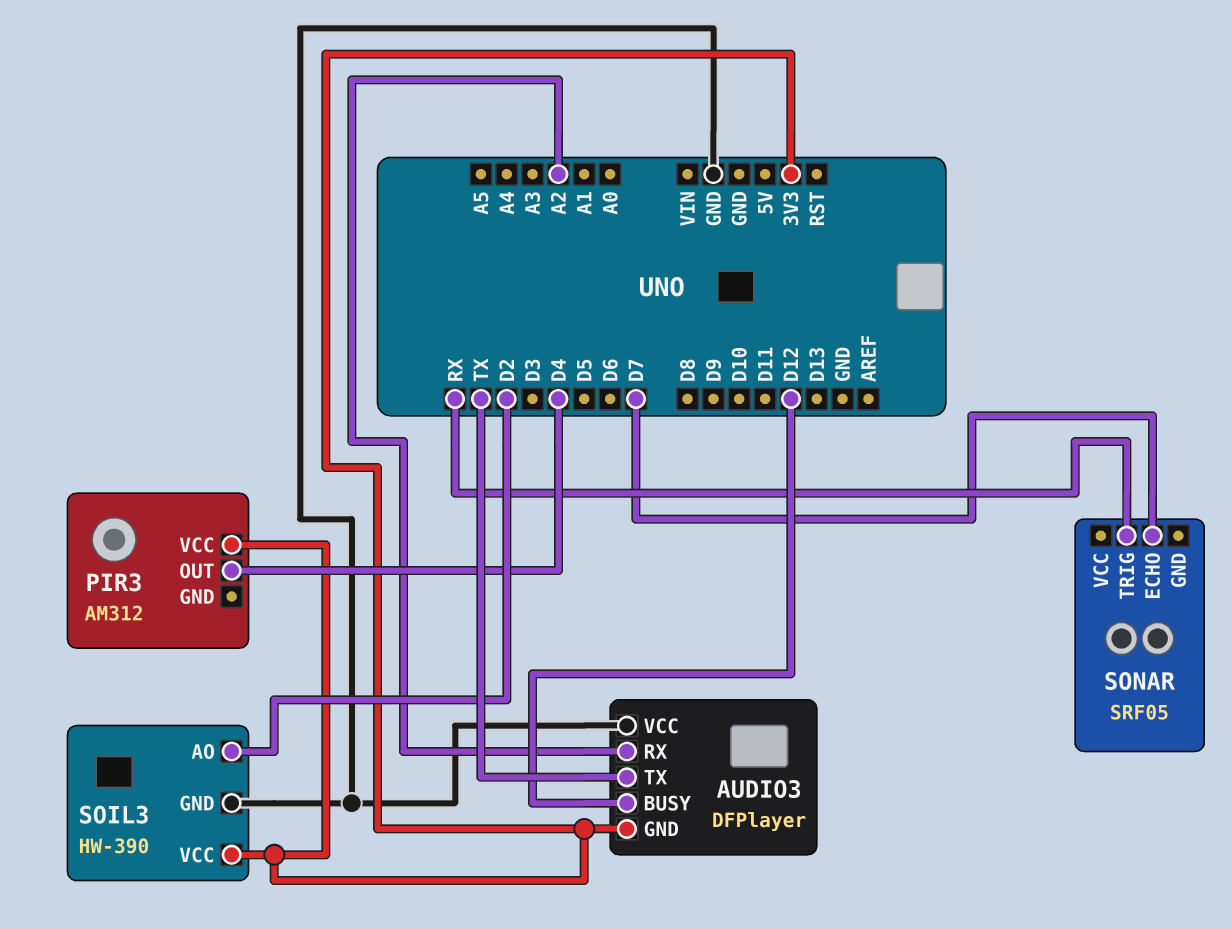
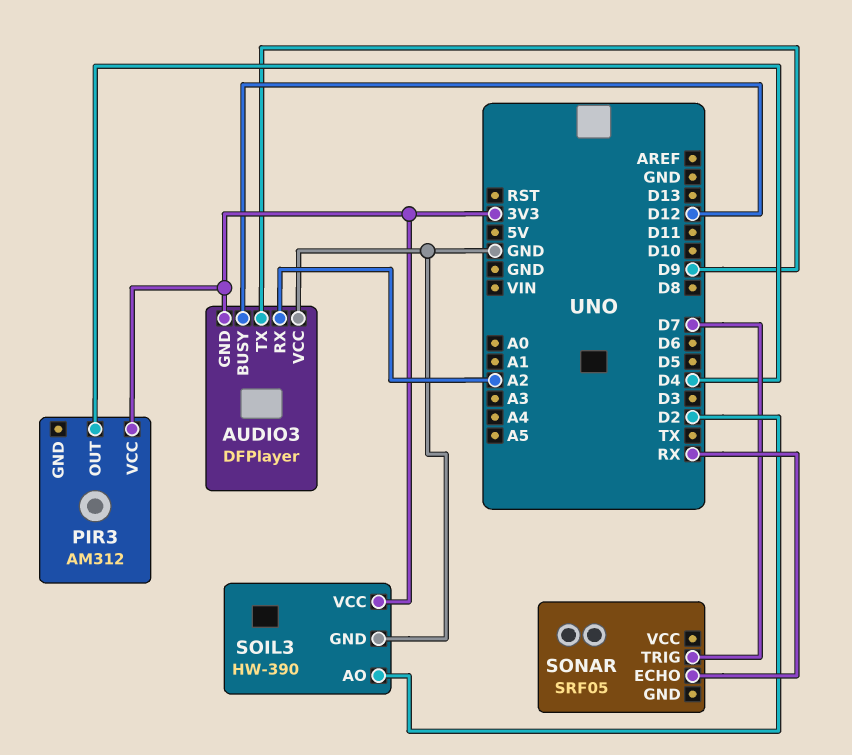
AUDIO3 pin TX: TX -> D9
SONAR pin ECHO: D7 -> RX
SONAR pin TRIG: RX -> D7

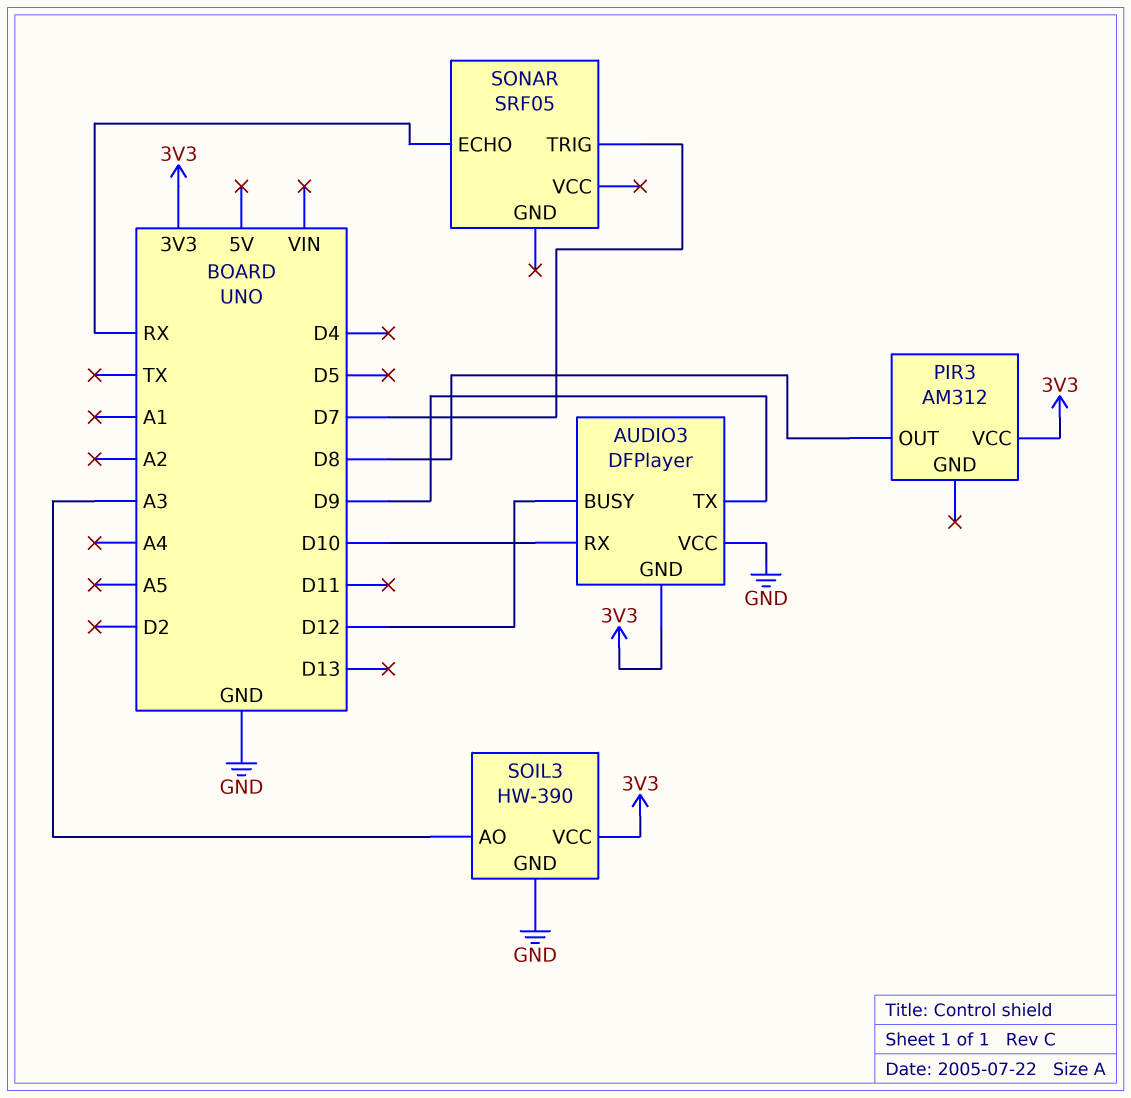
AUDIO3 pin RX: A2 -> D10
PIR3 pin OUT: D4 -> D8
SOIL3 pin AO: D2 -> A3

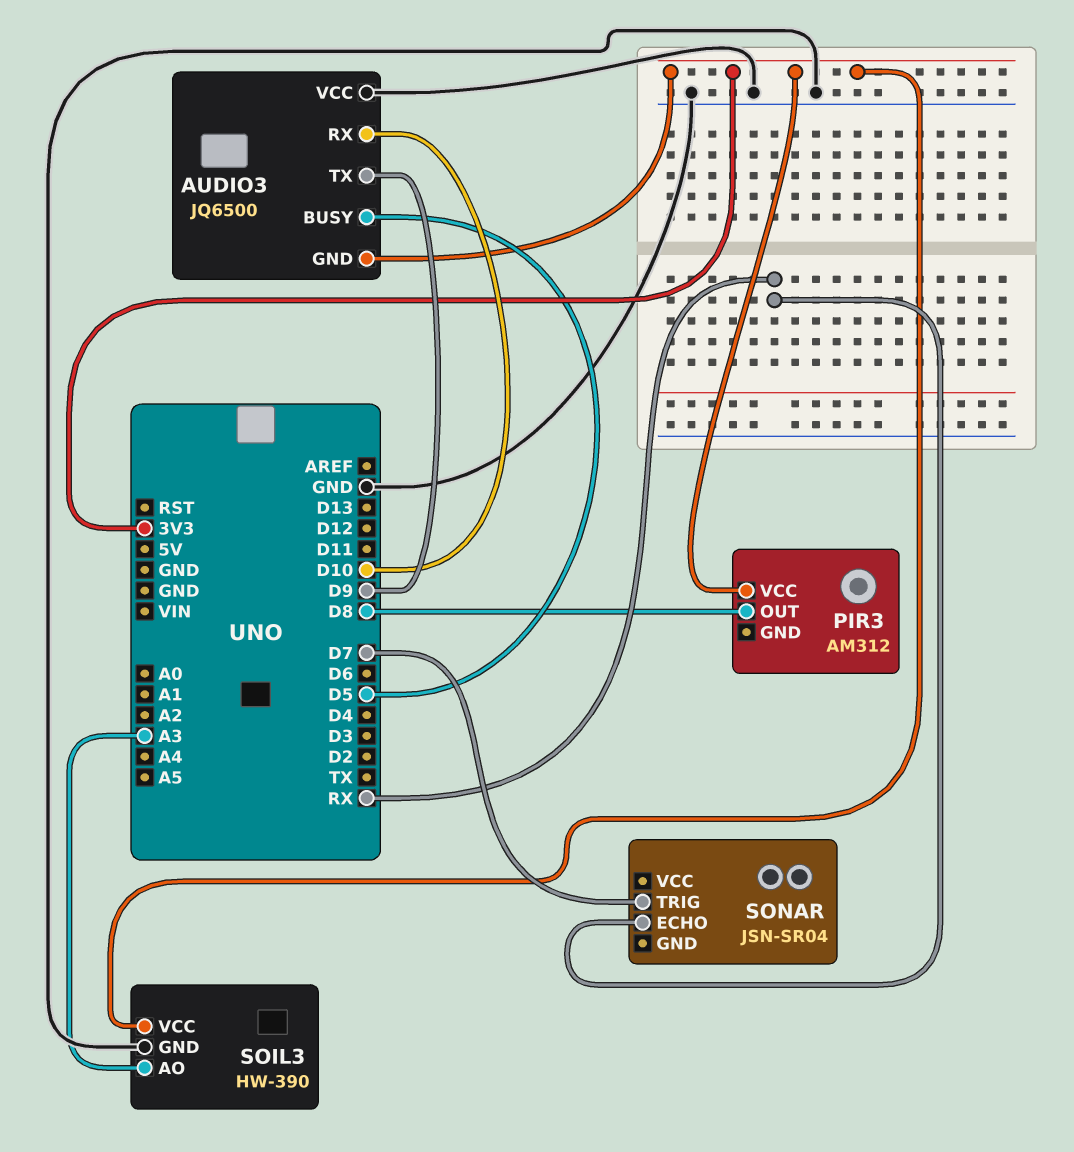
AUDIO3: DFPlayer -> JQ6500
AUDIO3 pin BUSY: D12 -> D5
SONAR: SRF05 -> JSN-SR04

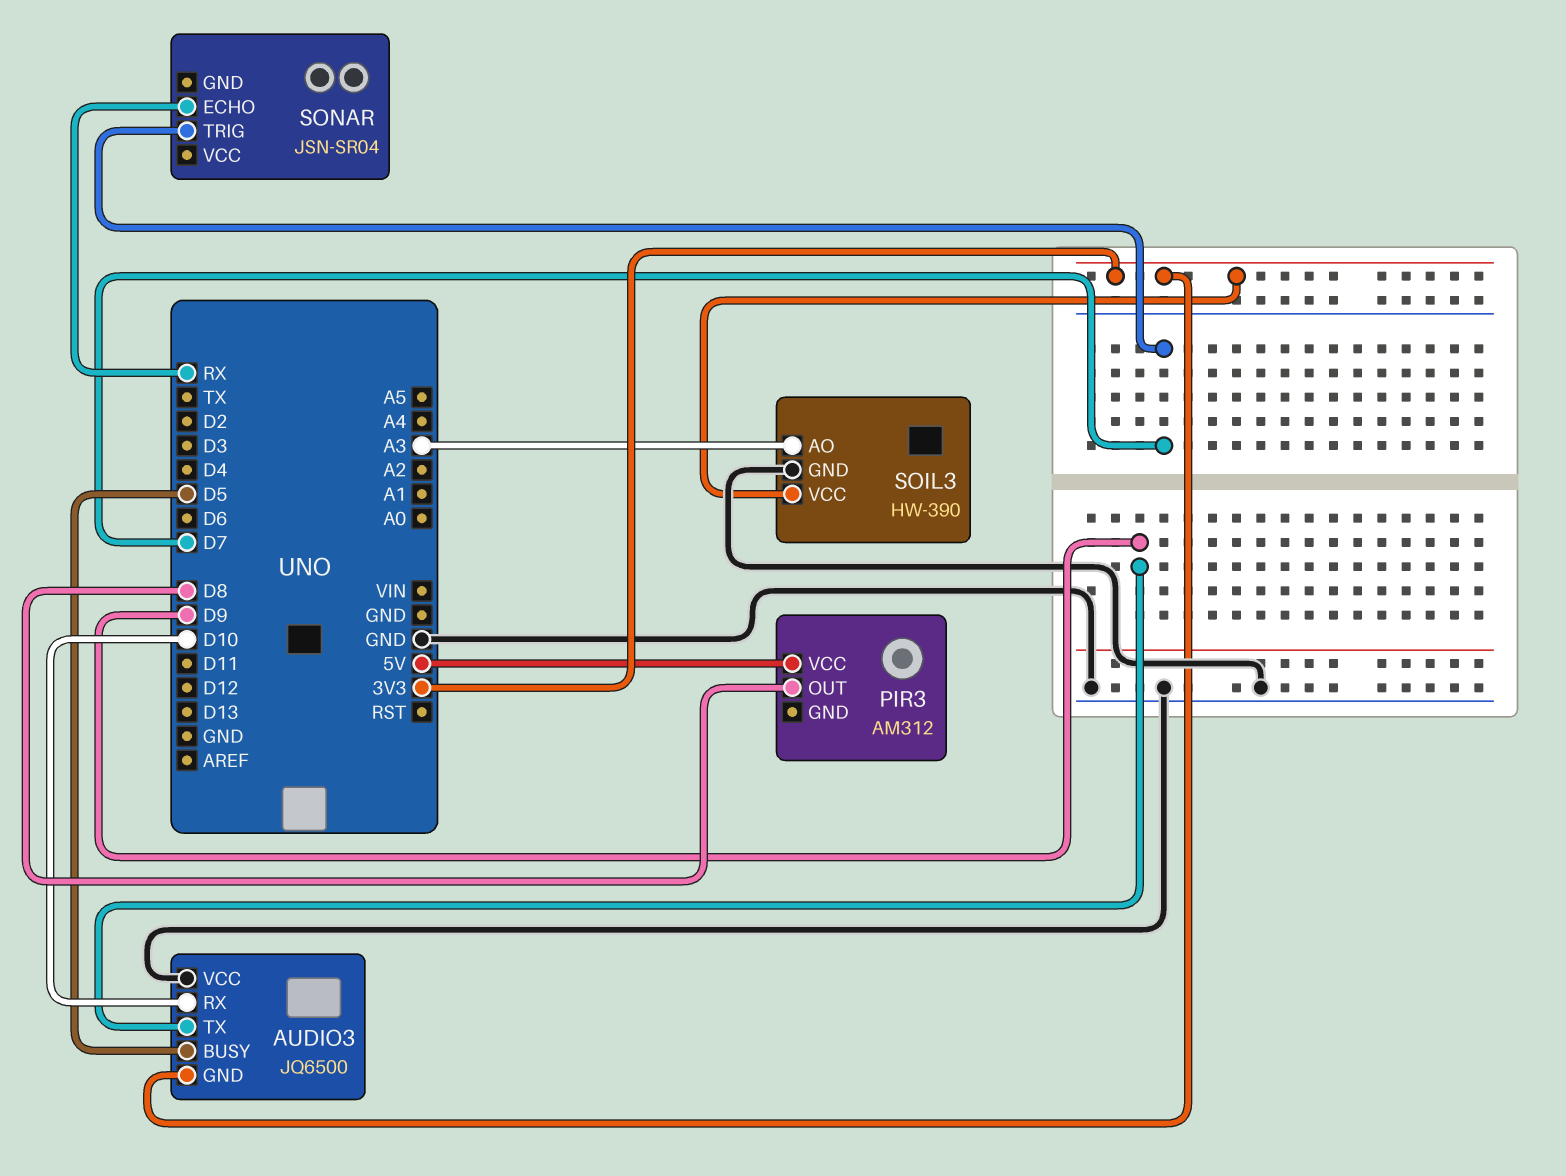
PIR3 pin VCC: 3V3 -> 5V

